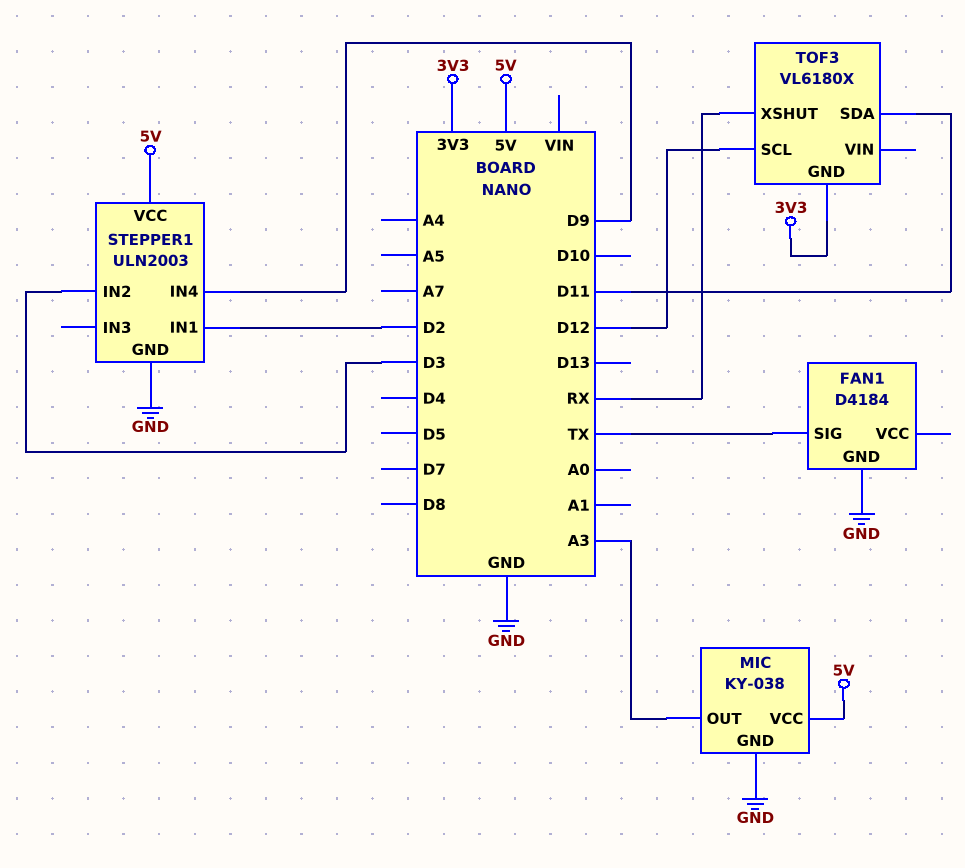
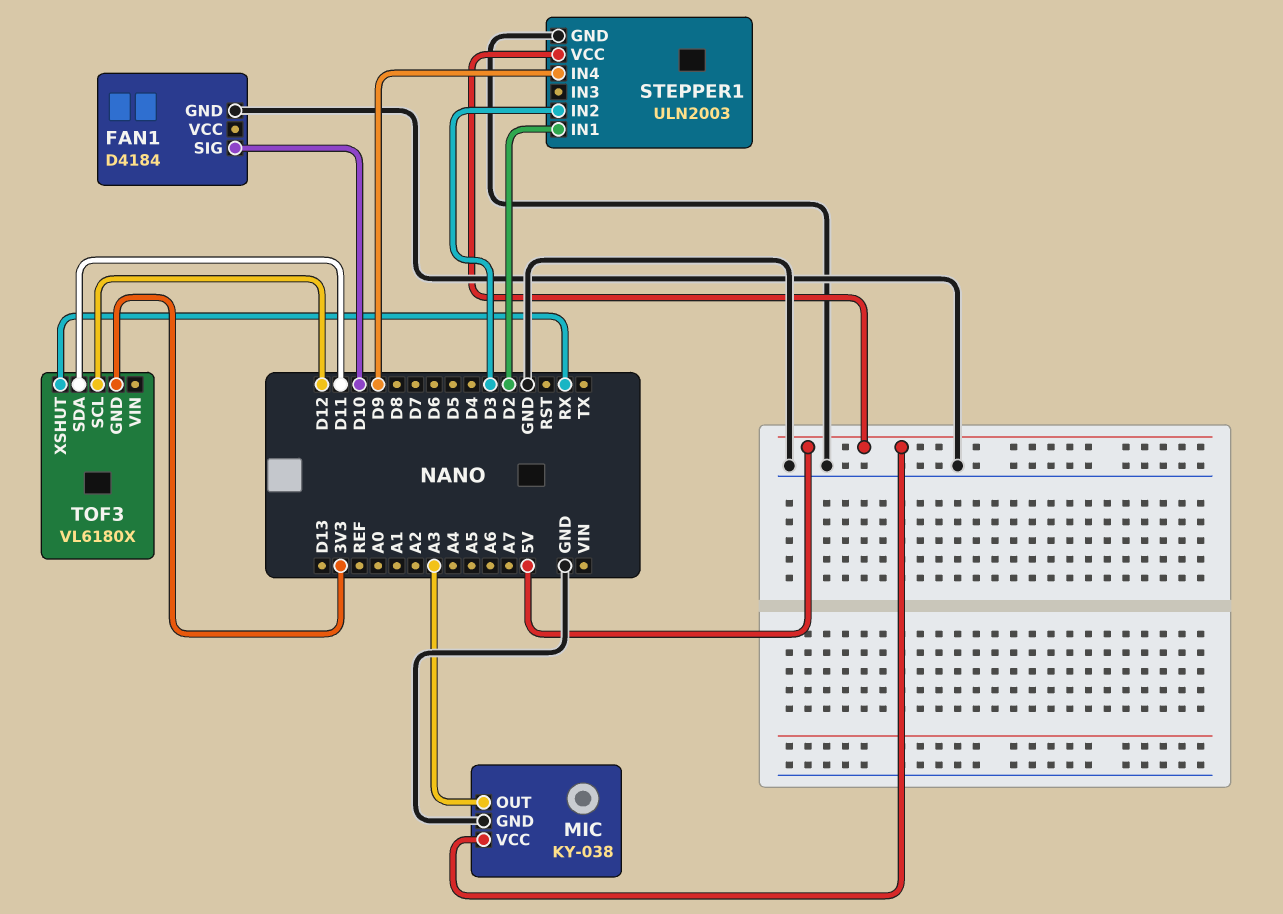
FAN1 pin SIG: TX -> D10

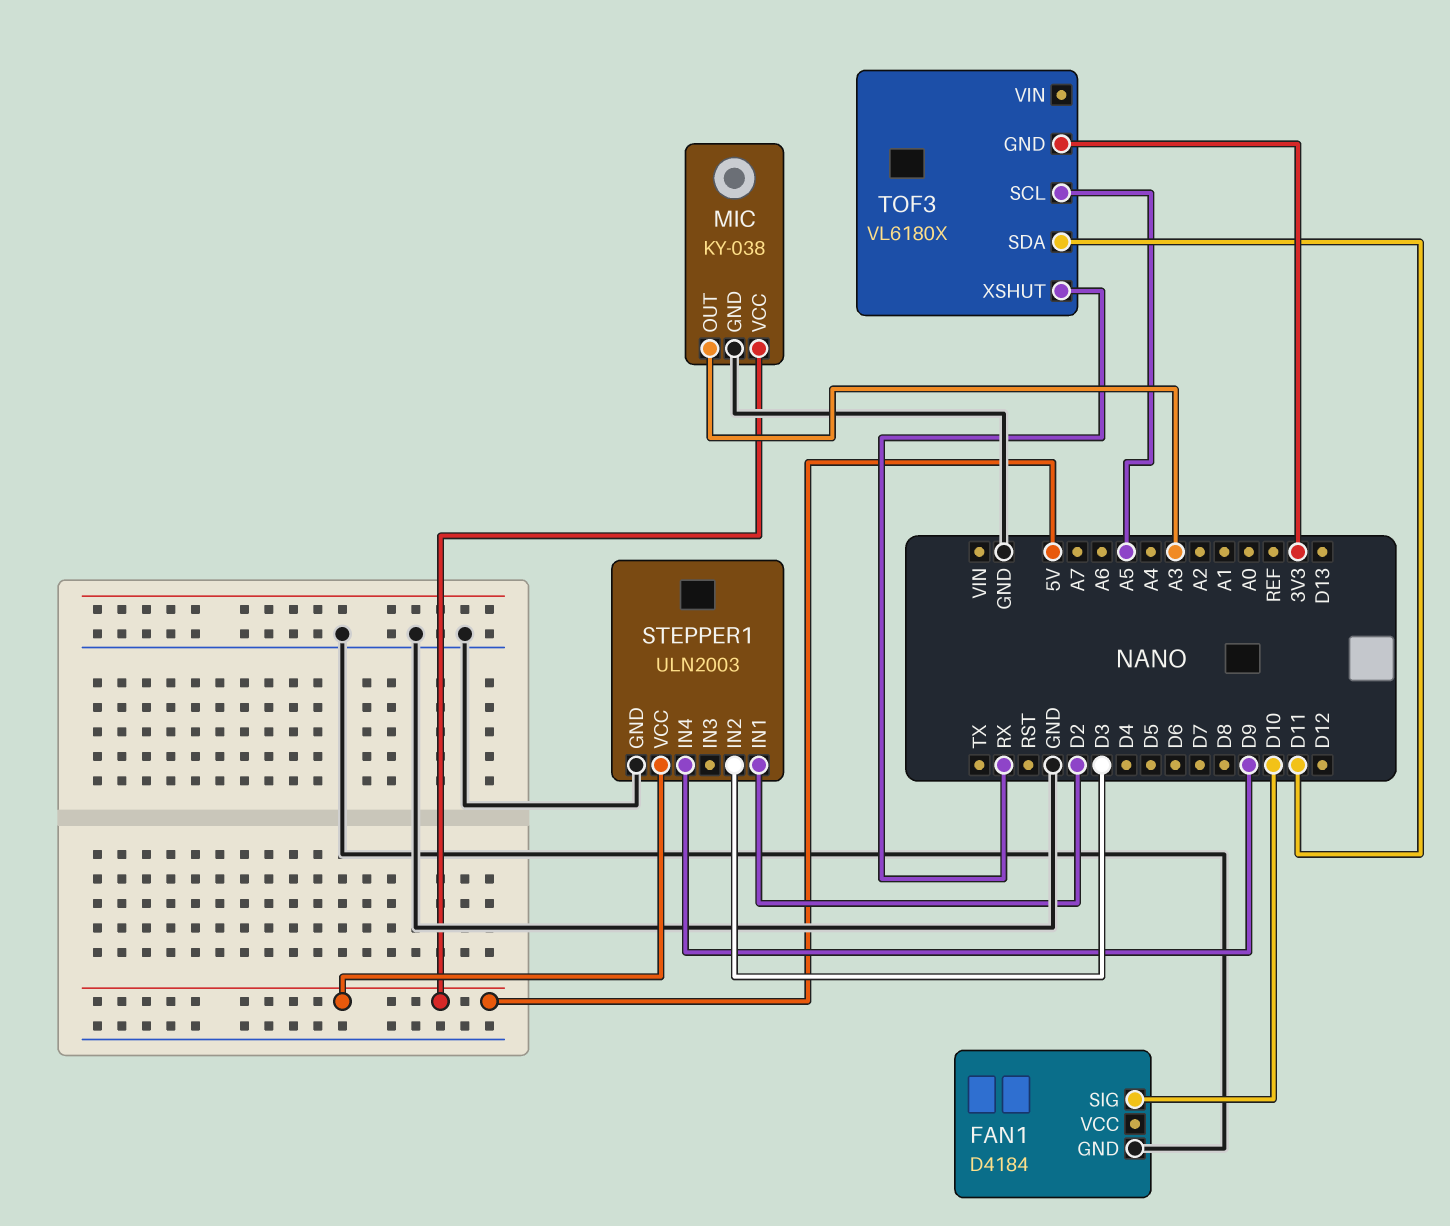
TOF3 pin SCL: D12 -> A5

